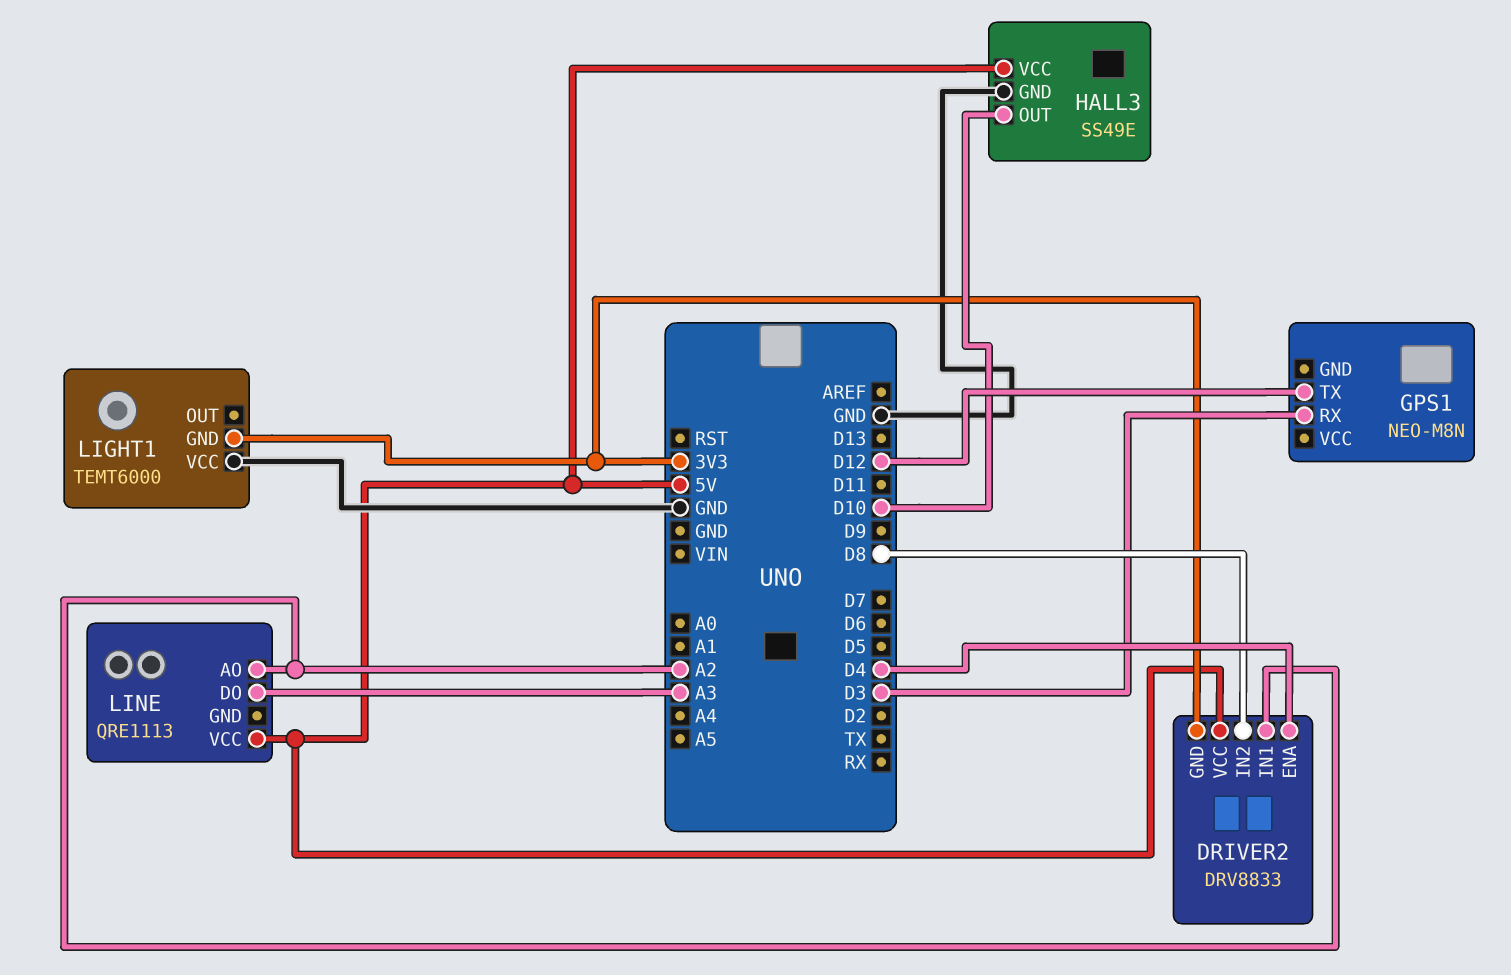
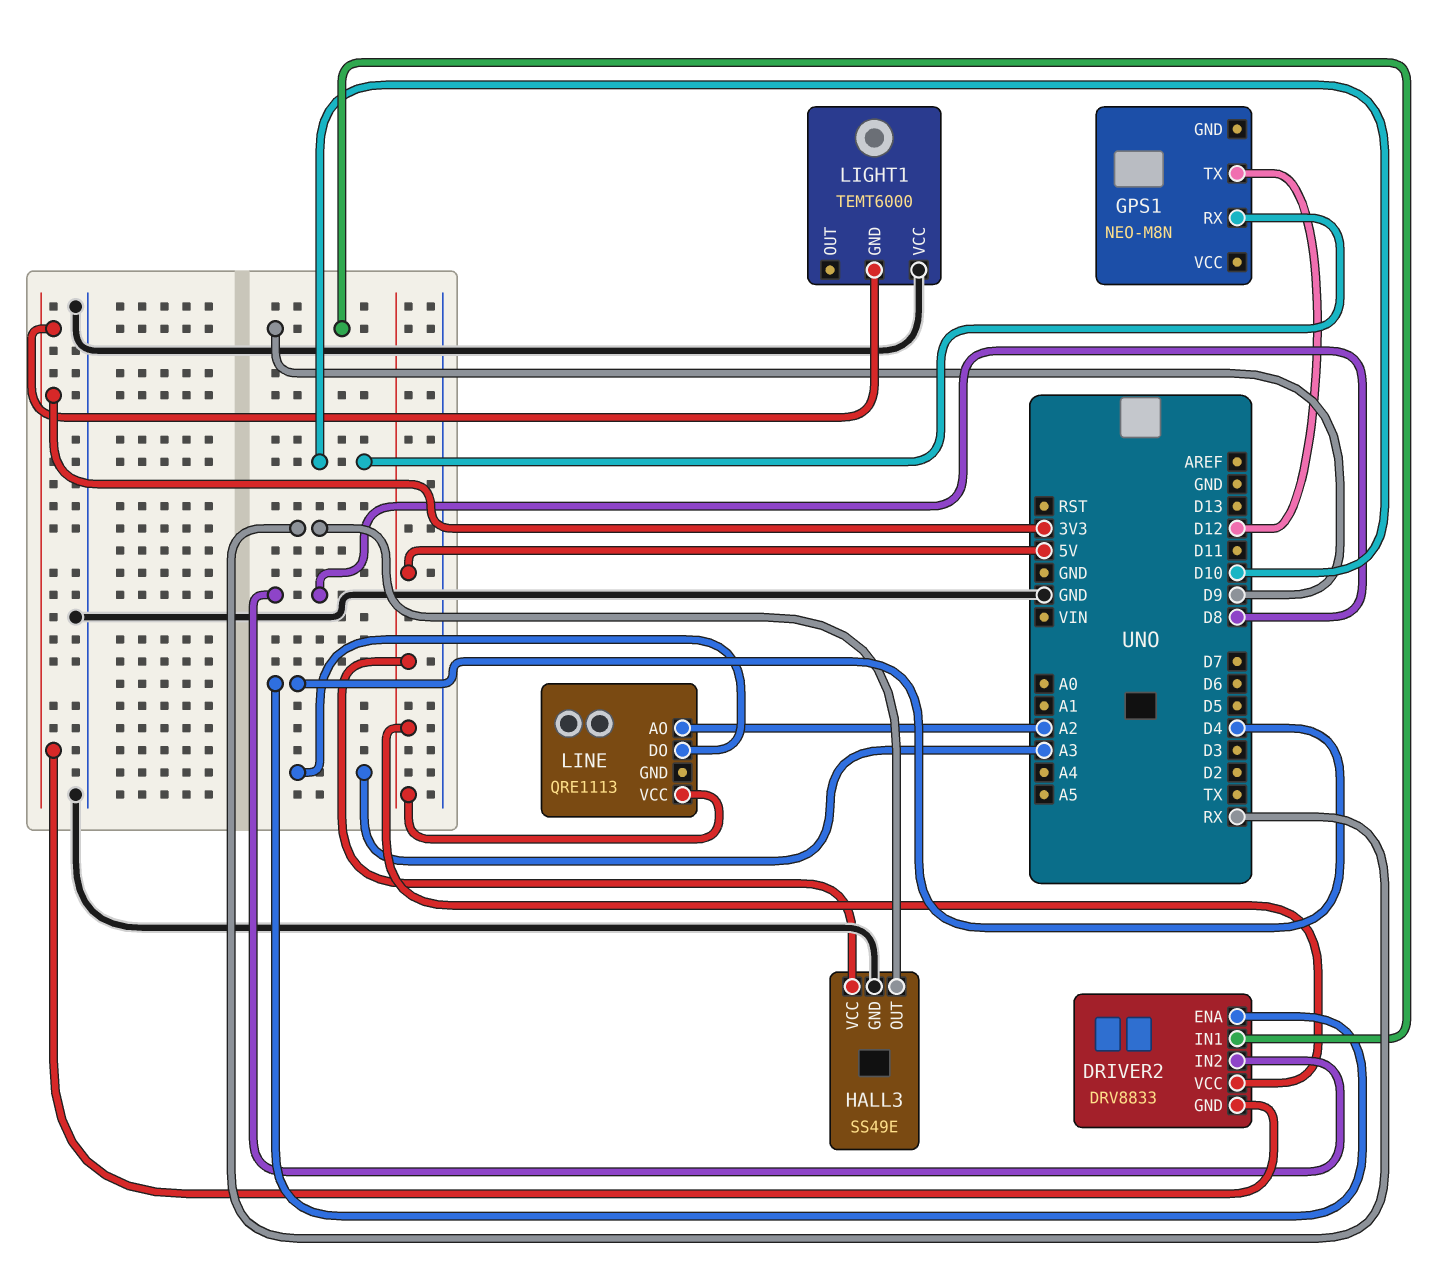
DRIVER2 pin IN1: A2 -> D9
GPS1 pin RX: D3 -> D10
HALL3 pin OUT: D10 -> RX

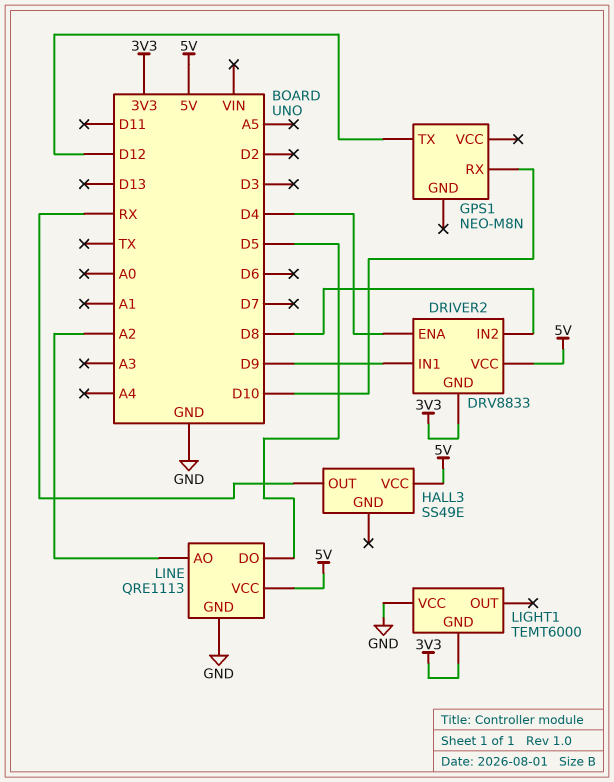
HALL3 pin GND: GND -> none
LINE pin DO: A3 -> D5
LINE pin GND: none -> GND

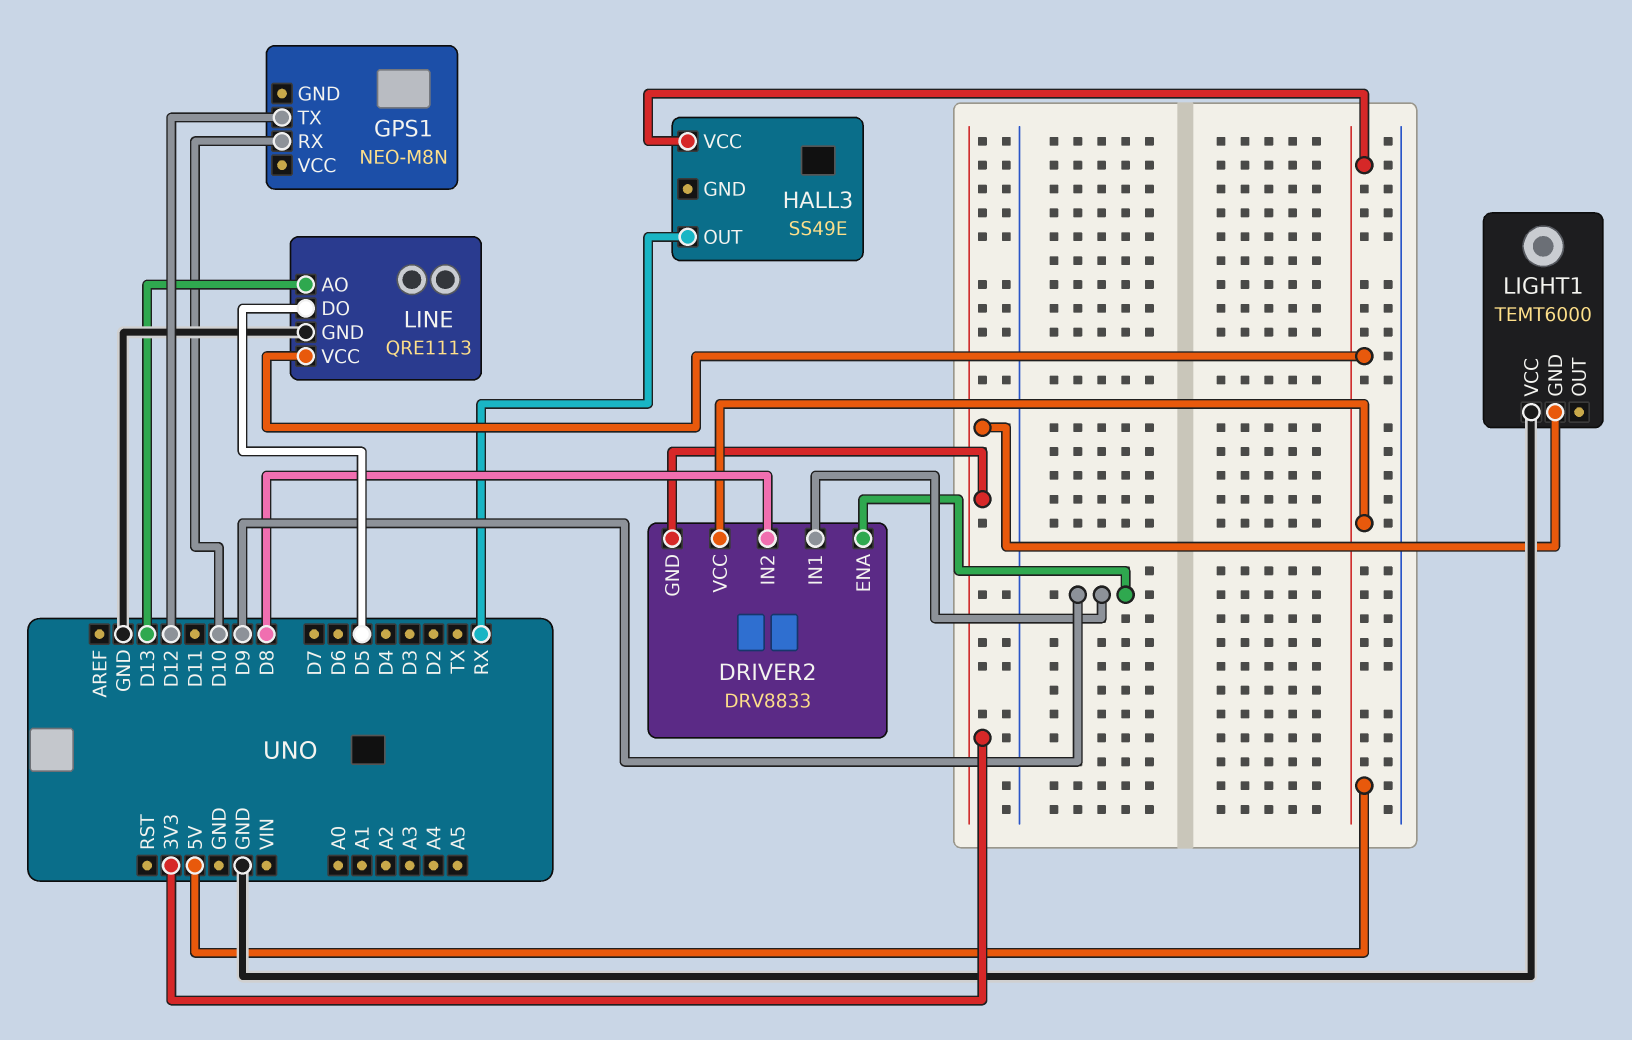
DRIVER2 pin ENA: D4 -> D9
LINE pin AO: A2 -> D13

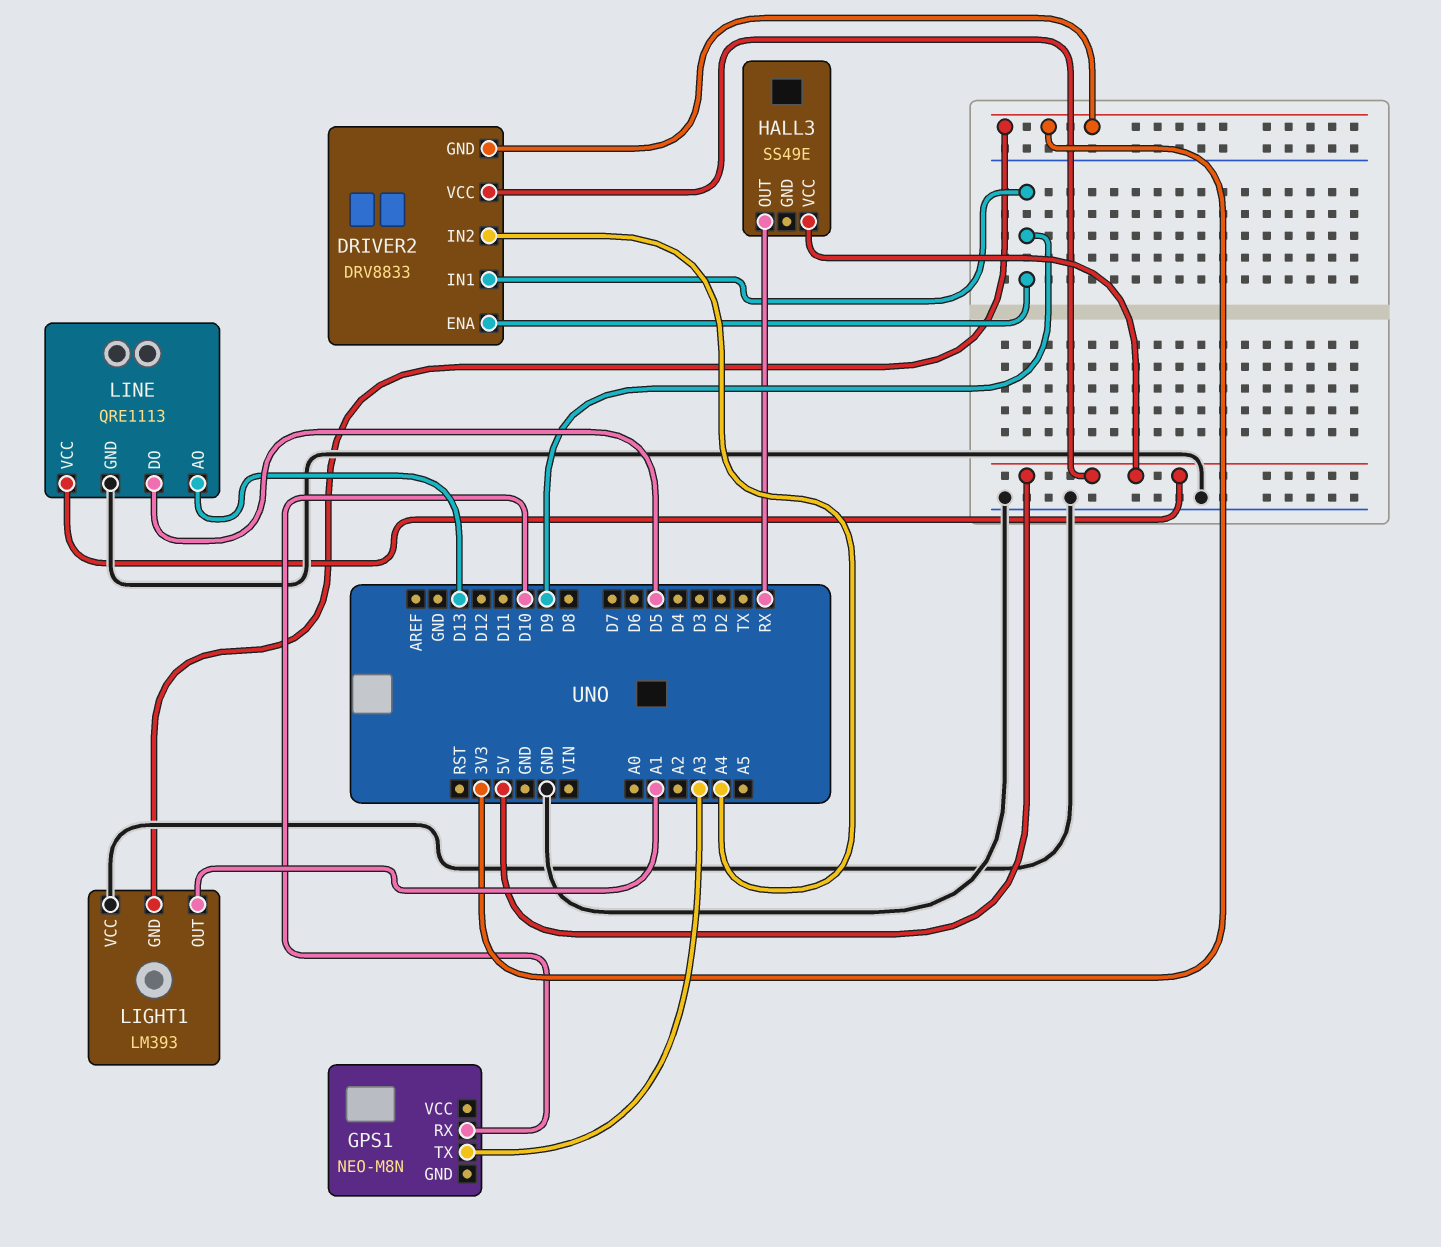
DRIVER2 pin IN2: D8 -> A4
GPS1 pin TX: D12 -> A3
LIGHT1: TEMT6000 -> LM393
LIGHT1 pin OUT: none -> A1

